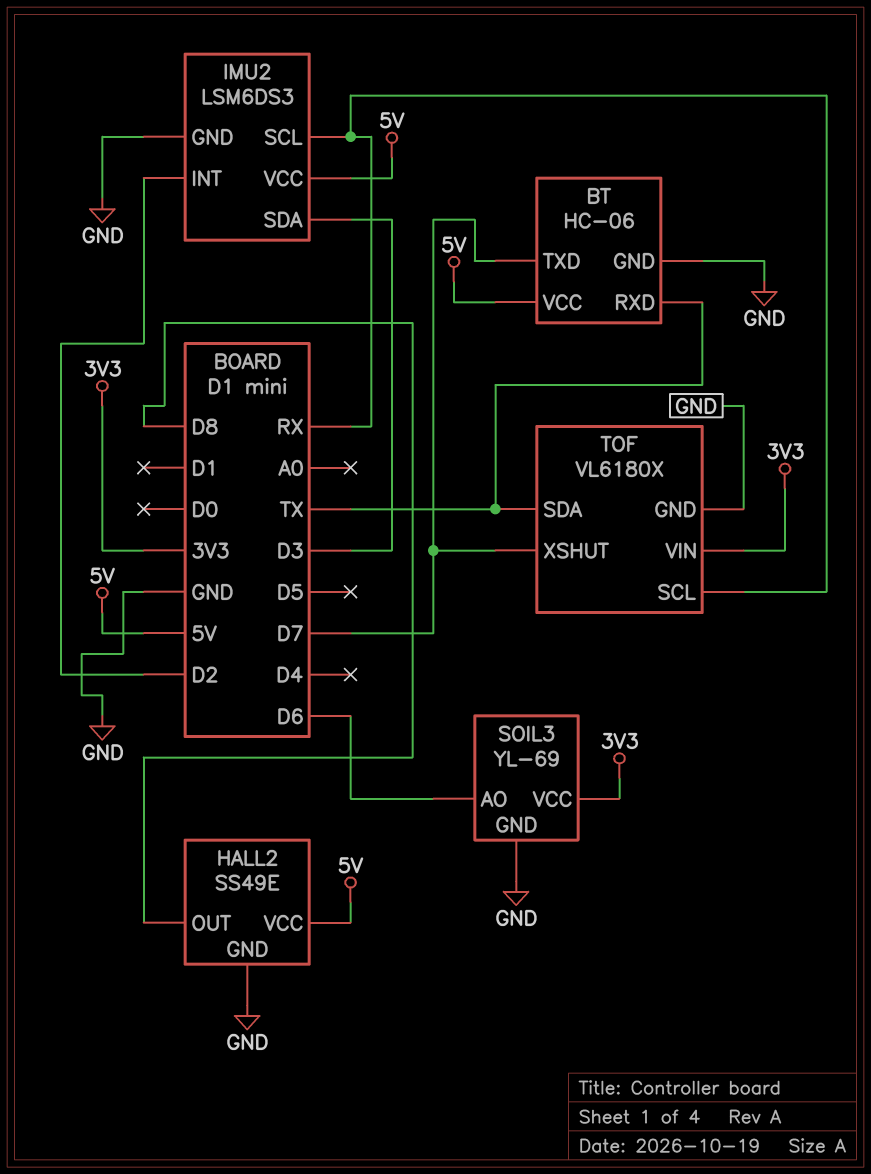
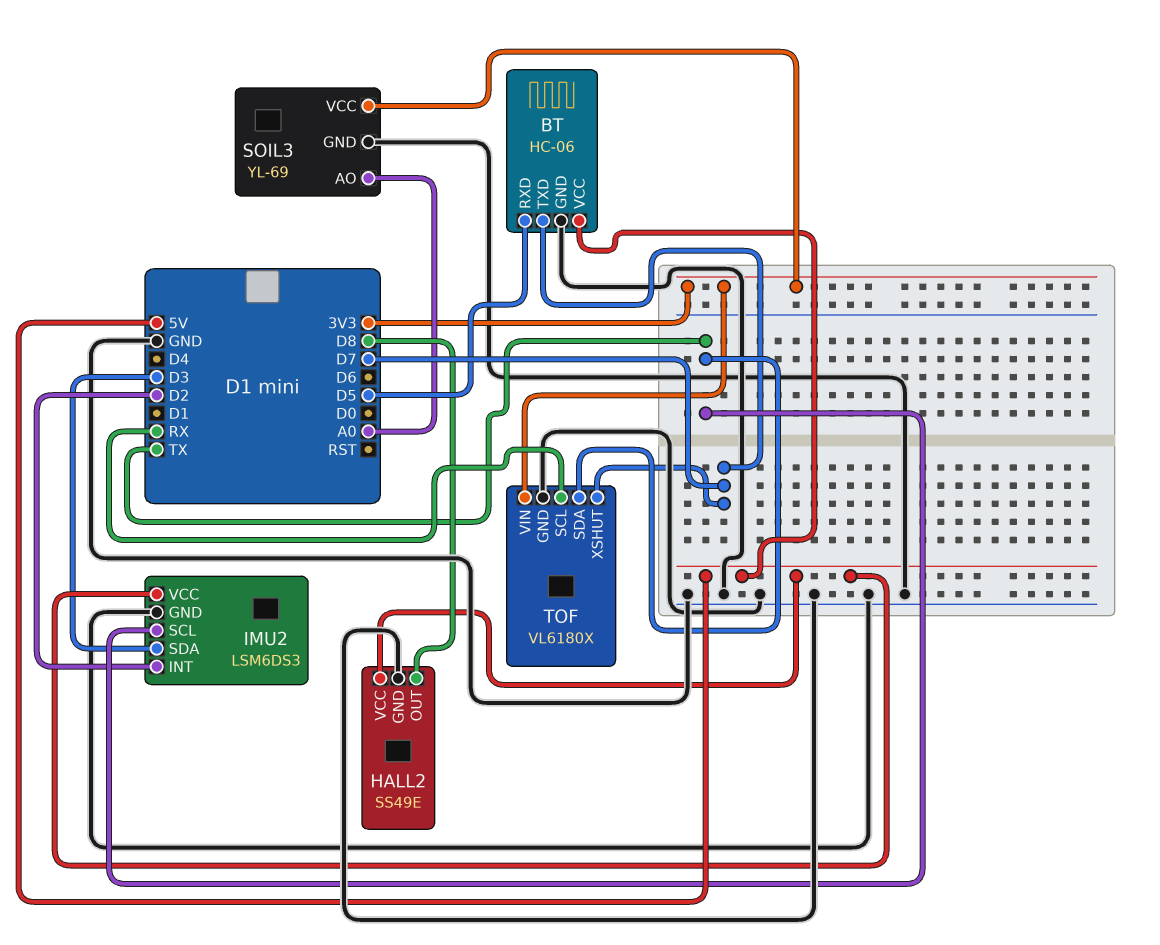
BT pin RXD: TX -> D5
IMU2 pin SCL: RX -> TX
SOIL3 pin AO: D6 -> A0

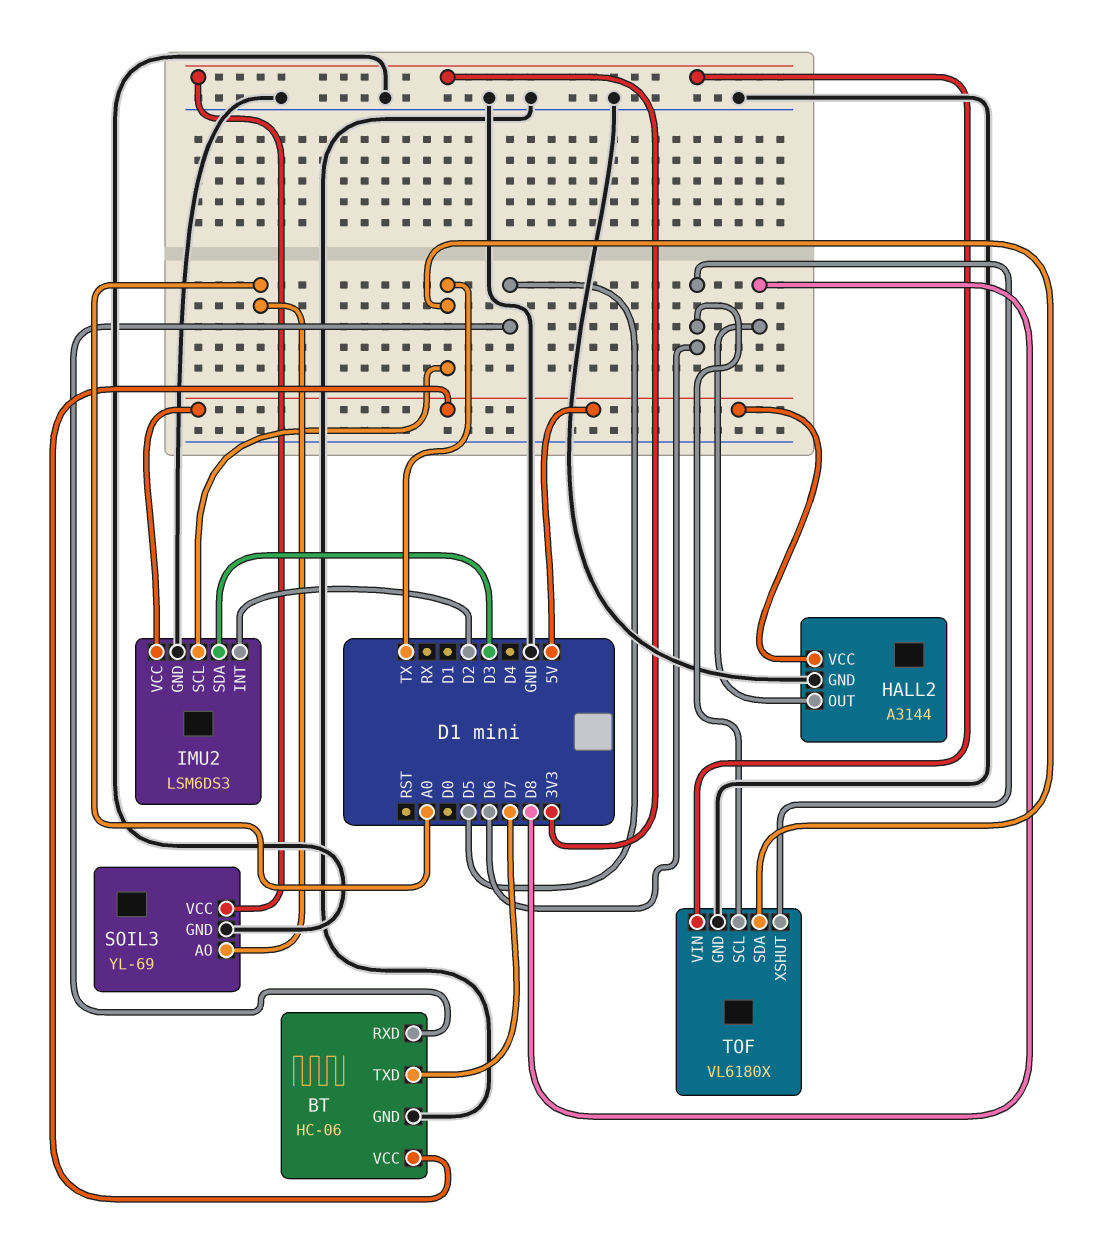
HALL2: SS49E -> A3144
TOF pin SCL: RX -> D6
TOF pin XSHUT: D7 -> D6

